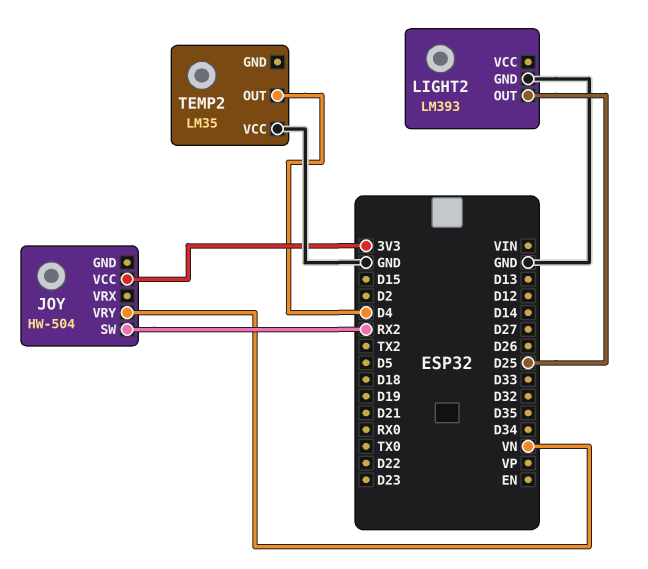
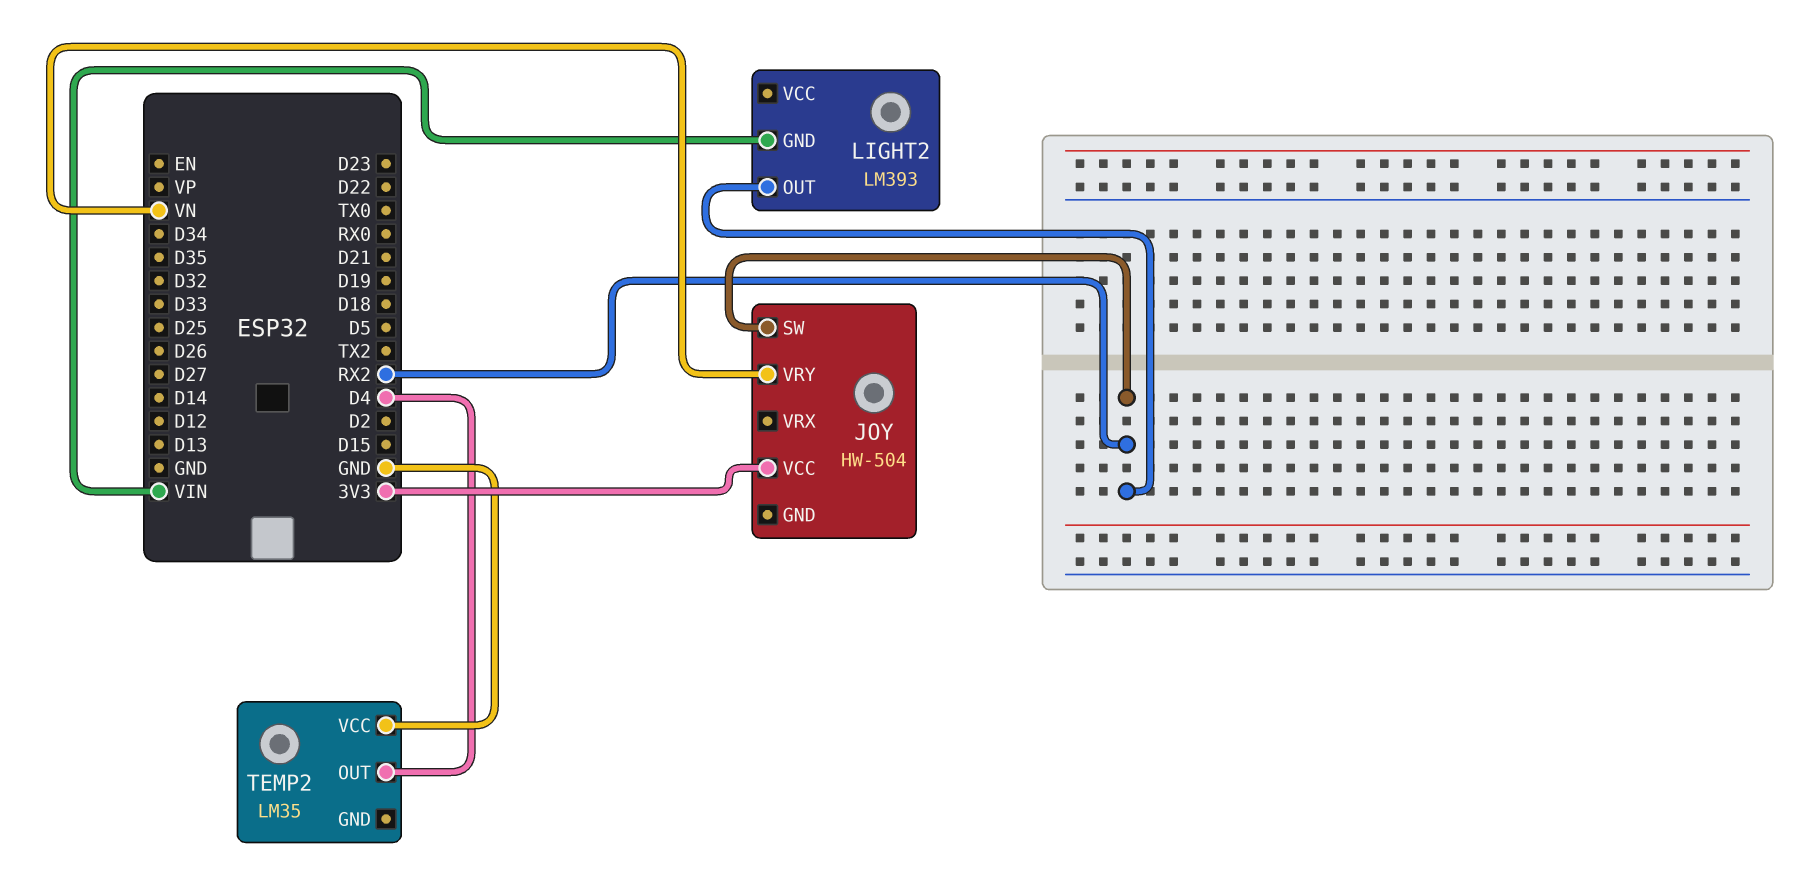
LIGHT2 pin GND: GND -> VIN
LIGHT2 pin OUT: D25 -> RX2

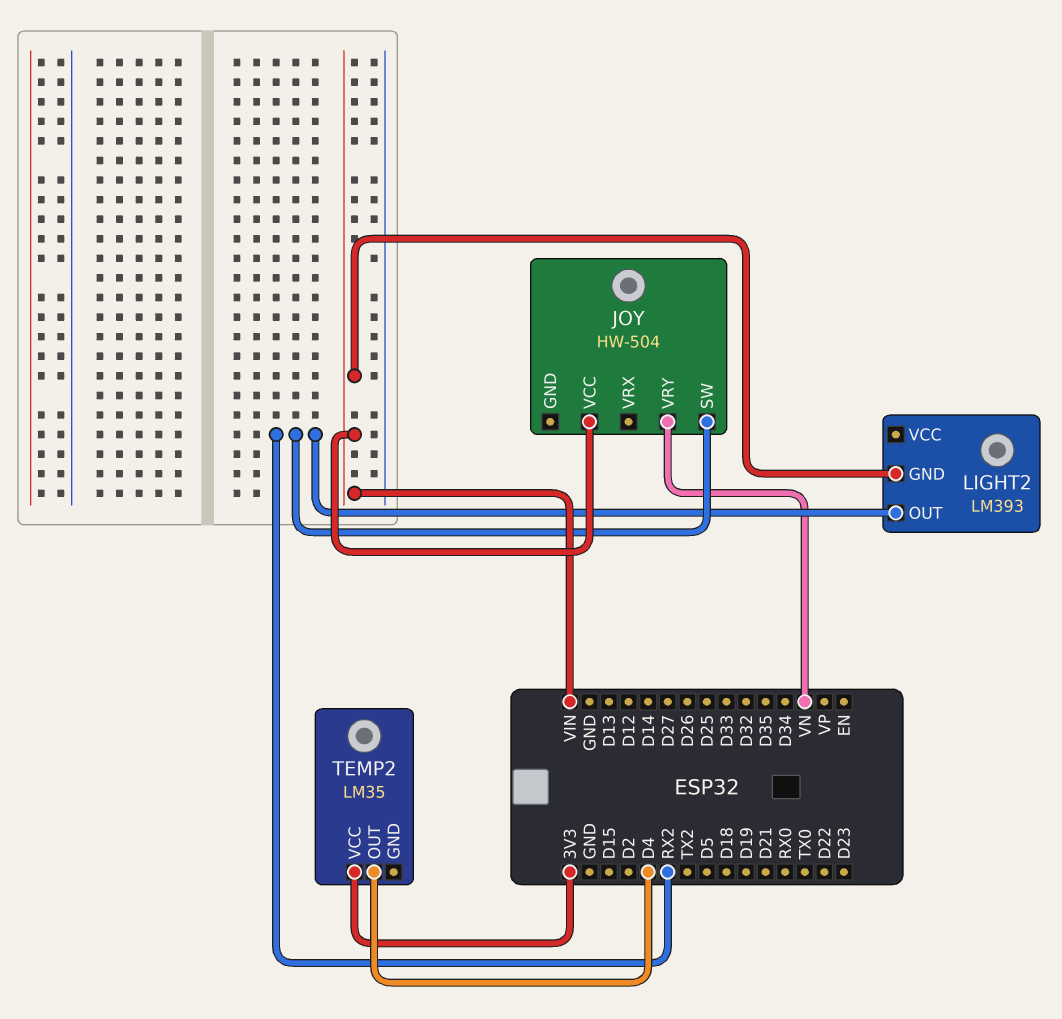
JOY pin VCC: 3V3 -> VIN
TEMP2 pin VCC: GND -> 3V3

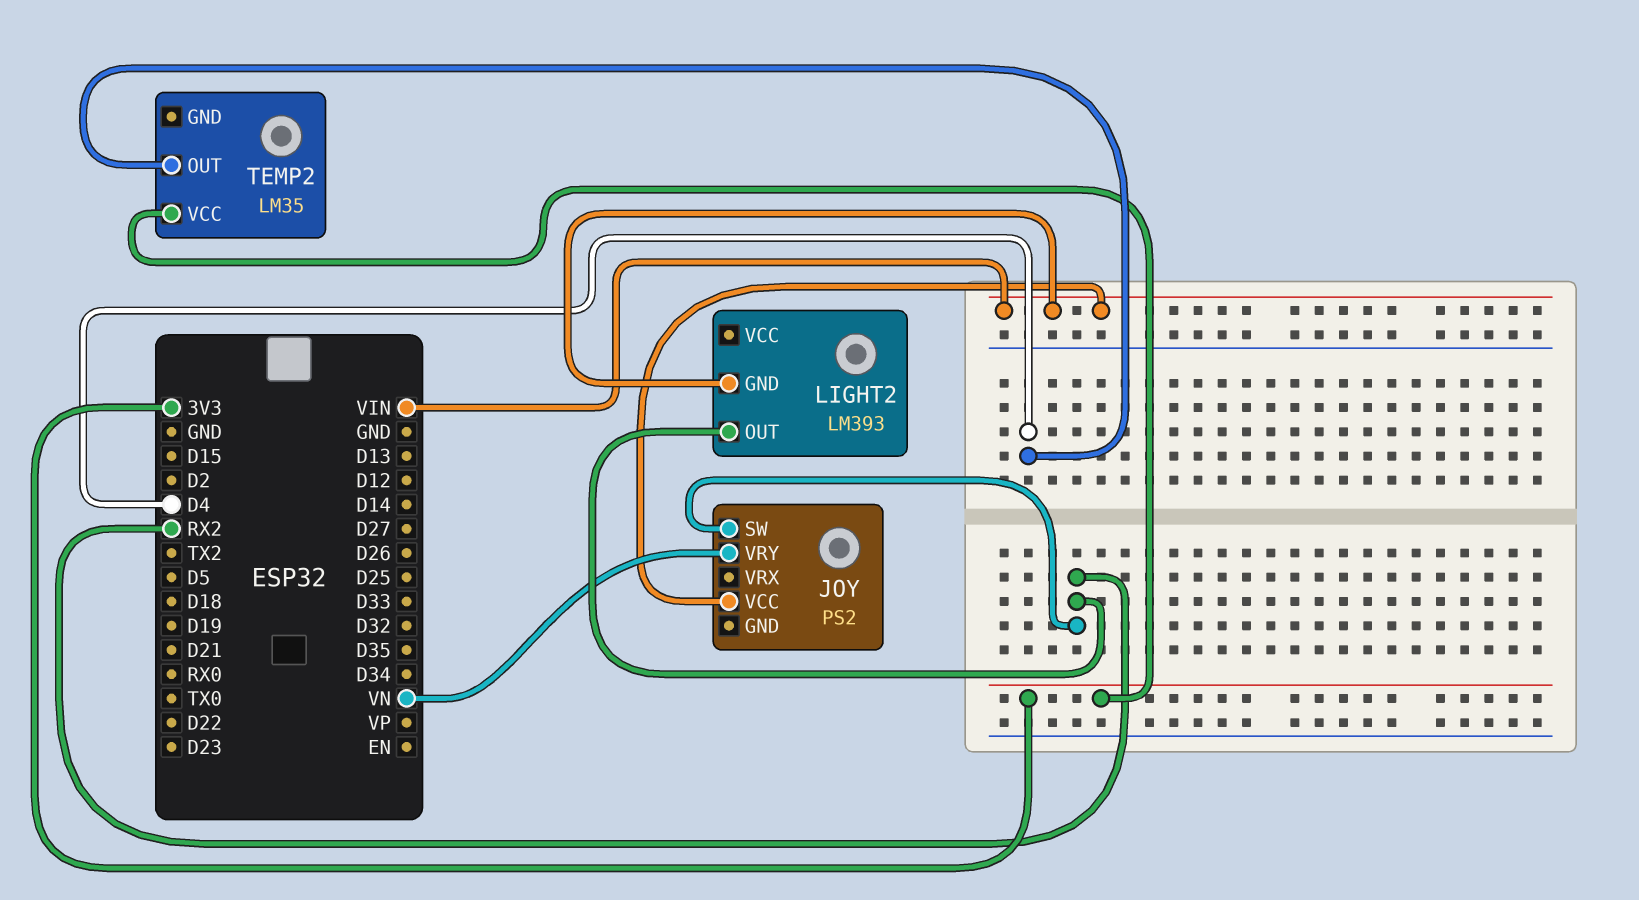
JOY: HW-504 -> PS2

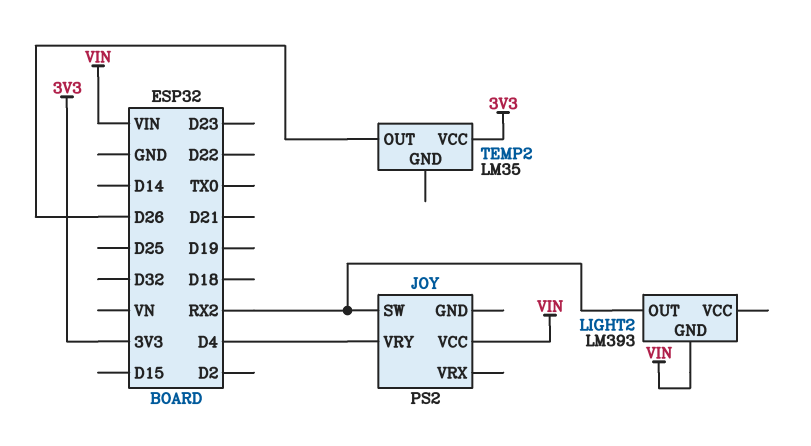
JOY pin VRY: VN -> D4
TEMP2 pin OUT: D4 -> D26

